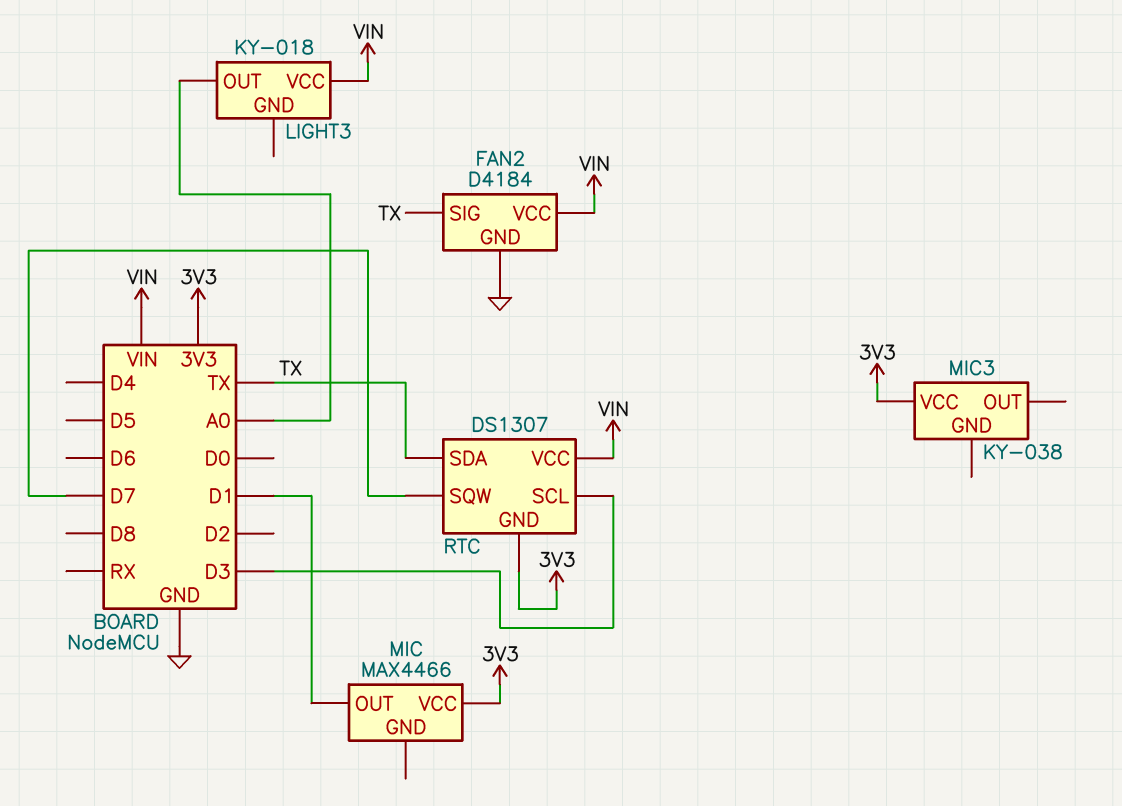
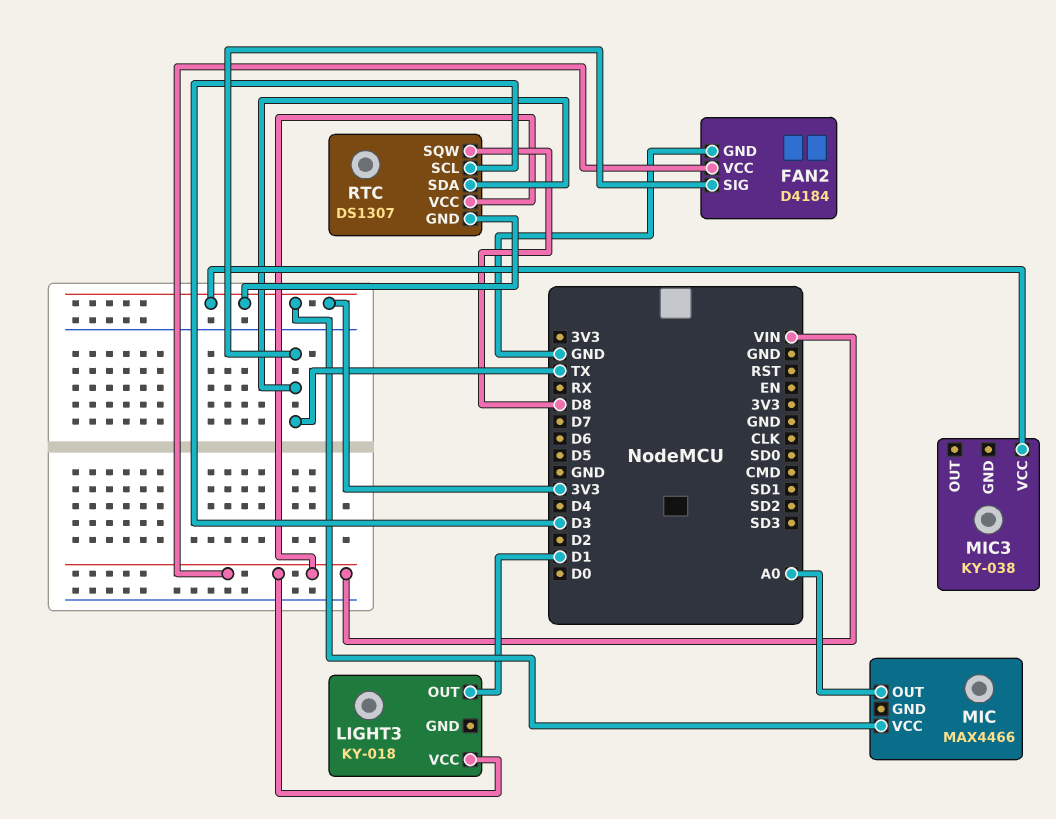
LIGHT3 pin OUT: A0 -> D1
MIC pin OUT: D1 -> A0
RTC pin SQW: D7 -> D8

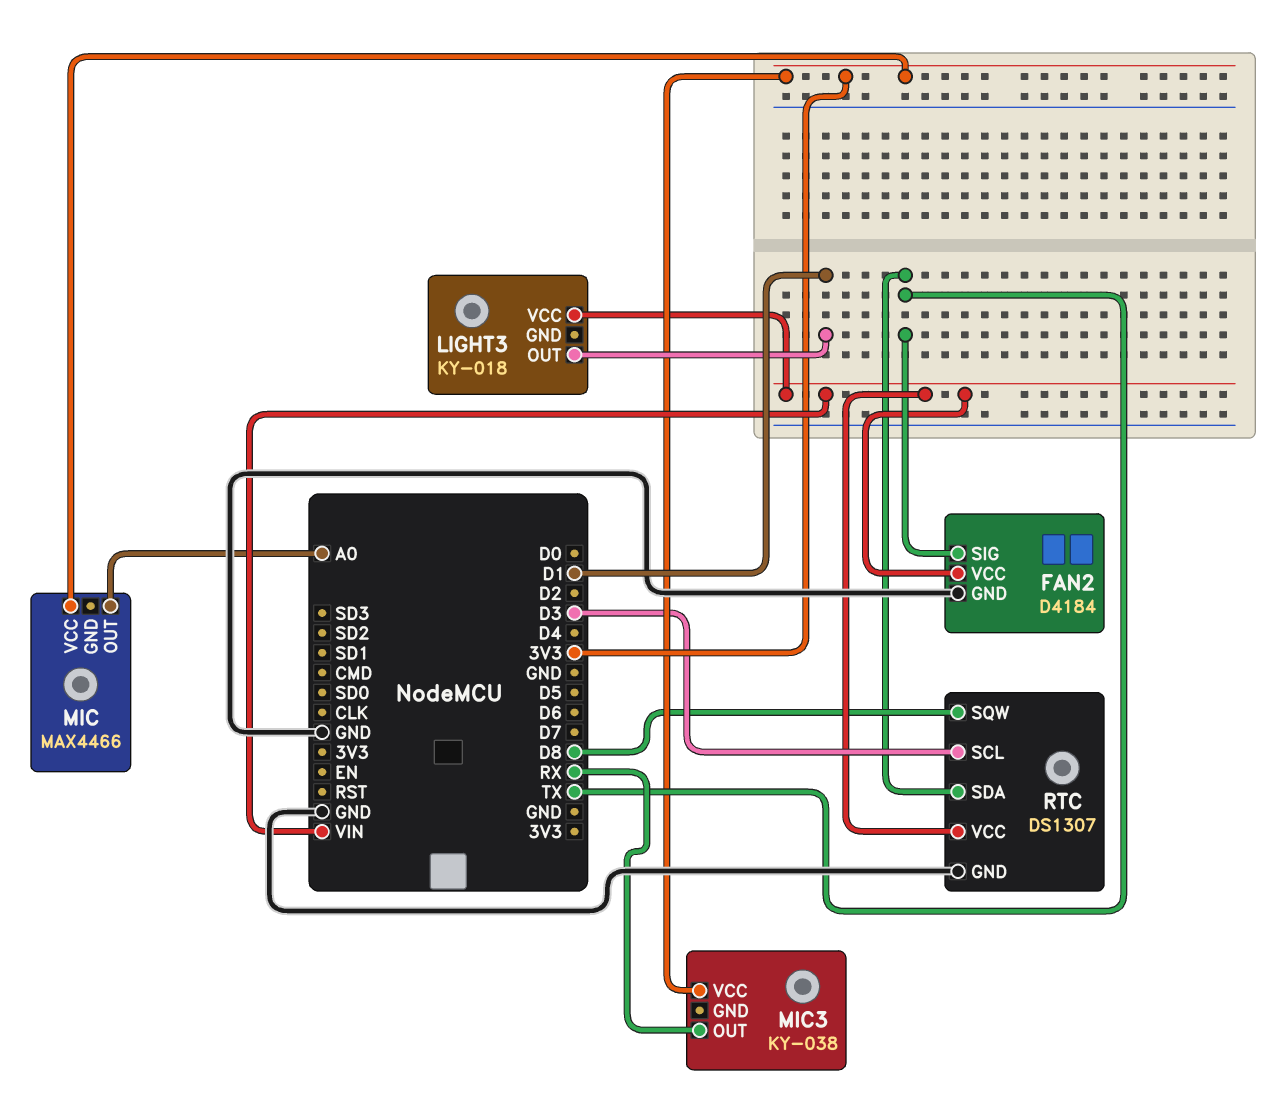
MIC3 pin OUT: none -> RX
RTC pin GND: 3V3 -> GND

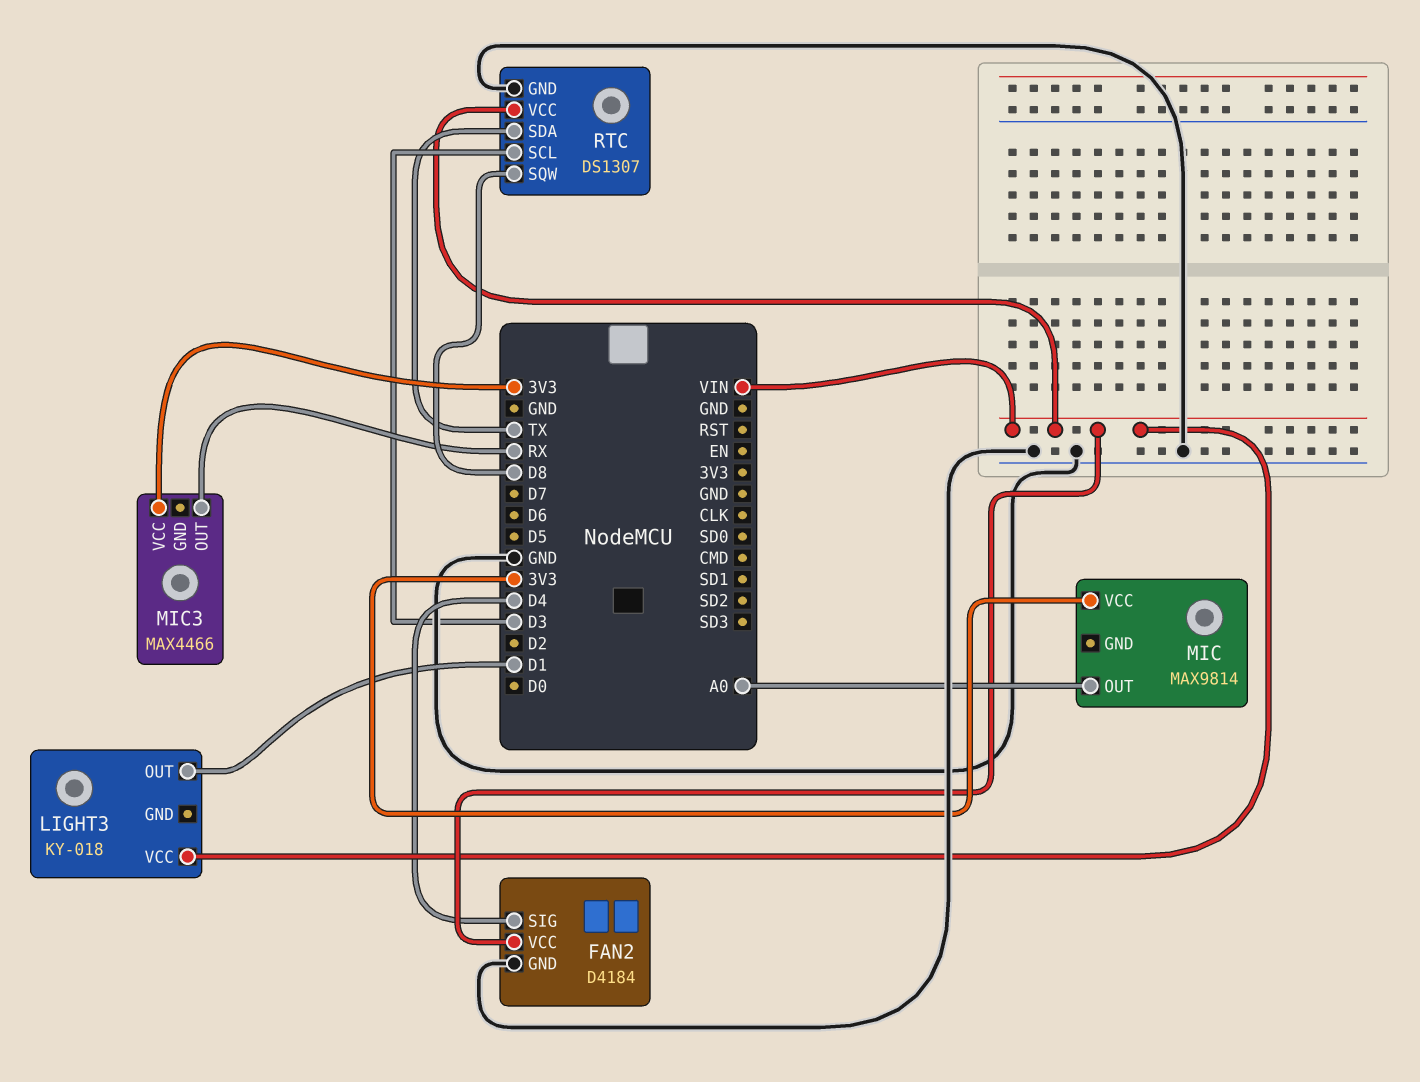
FAN2 pin SIG: TX -> D4
MIC: MAX4466 -> MAX9814
MIC3: KY-038 -> MAX4466

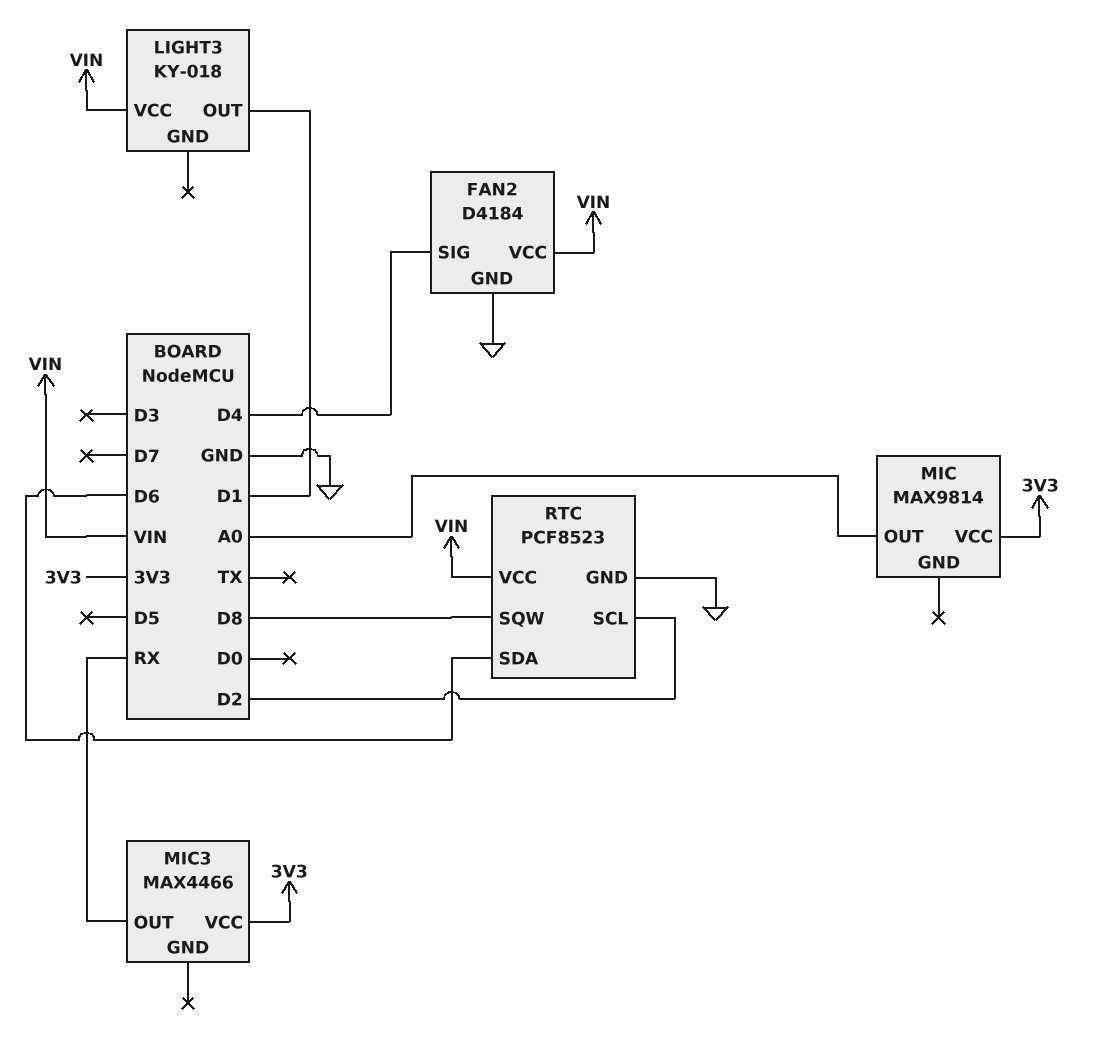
RTC: DS1307 -> PCF8523
RTC pin SCL: D3 -> D2
RTC pin SDA: TX -> D6

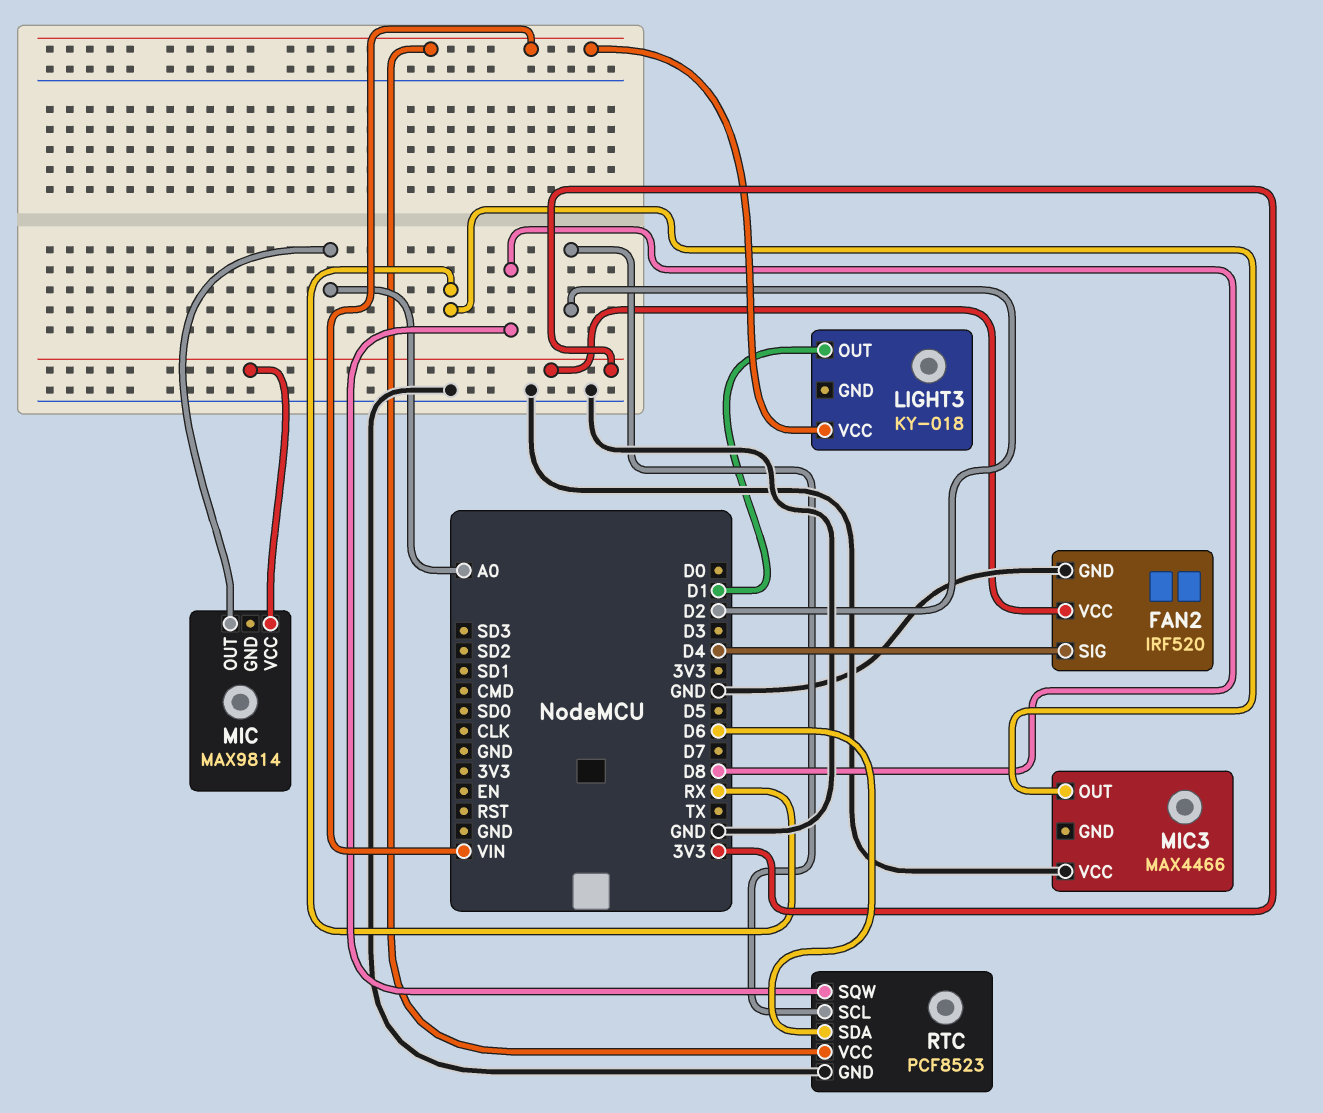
FAN2: D4184 -> IRF520
FAN2 pin VCC: VIN -> 3V3
MIC3 pin VCC: 3V3 -> GND

